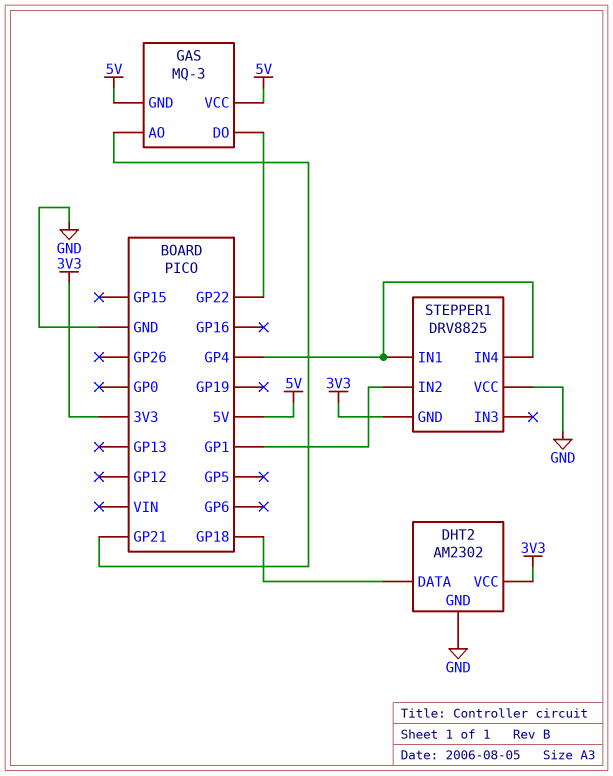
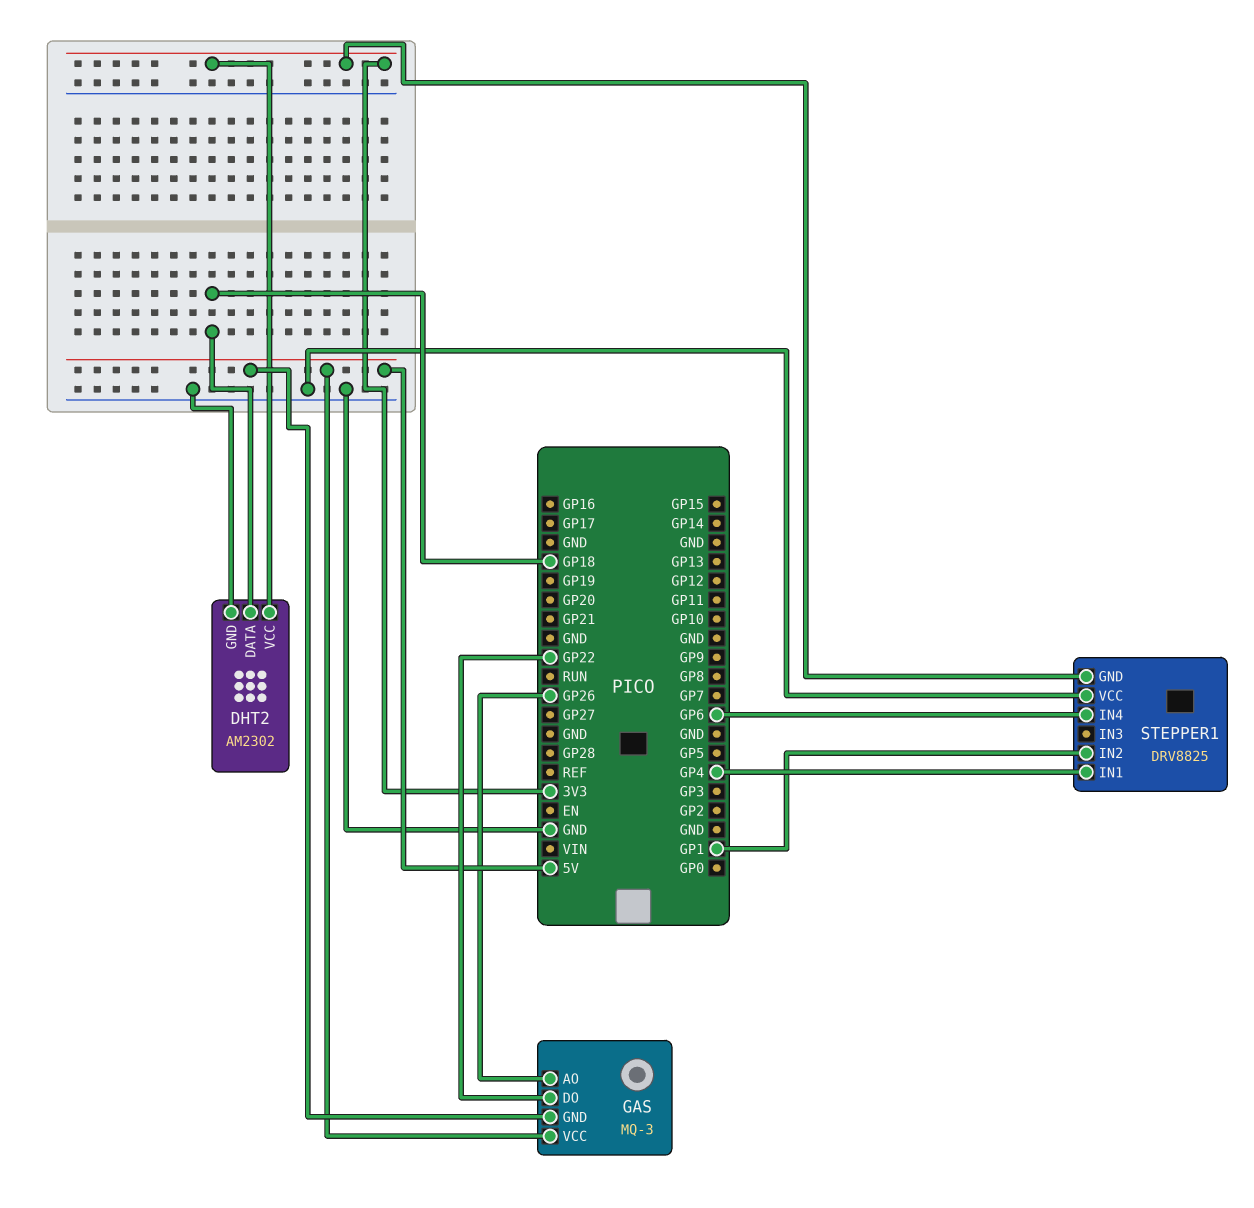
GAS pin AO: GP21 -> GP26
STEPPER1 pin IN4: GP4 -> GP6

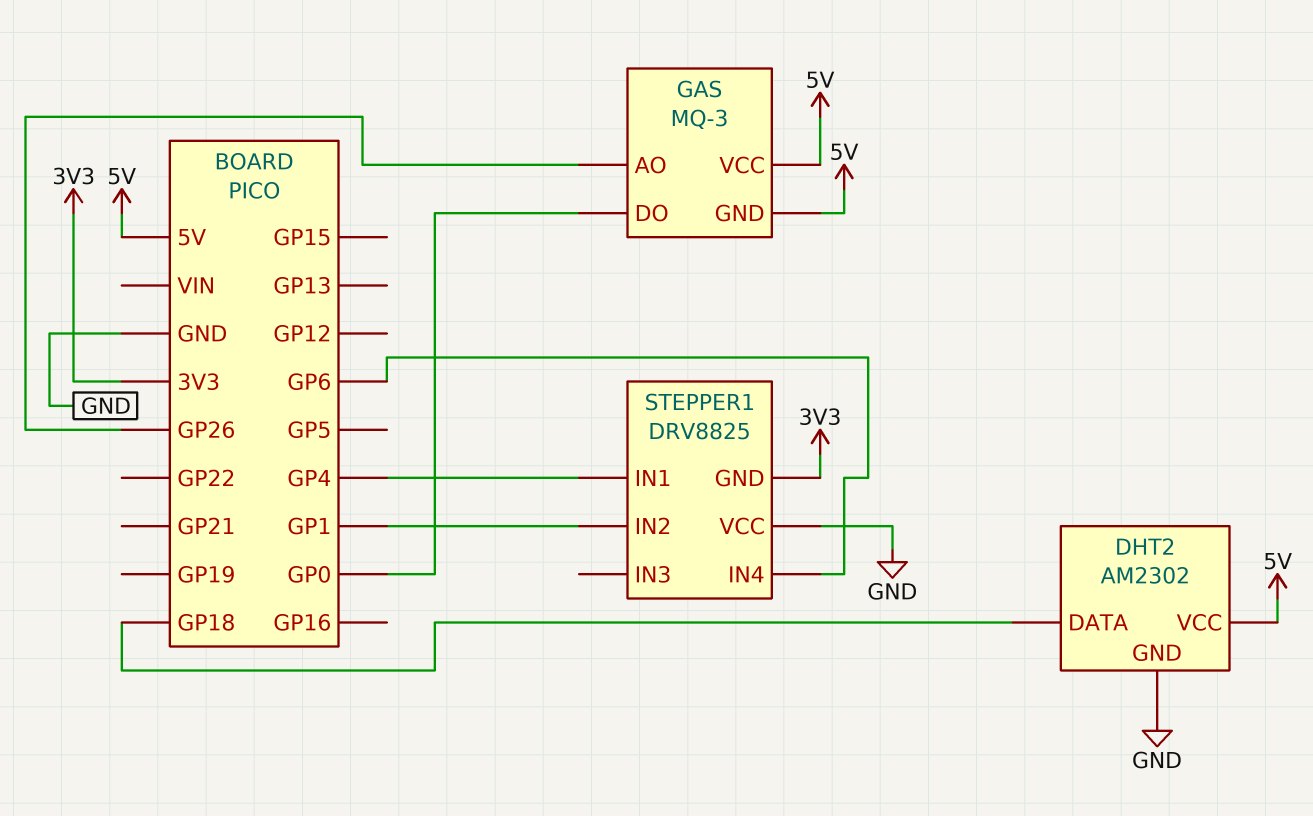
DHT2 pin VCC: 3V3 -> 5V
GAS pin DO: GP22 -> GP0

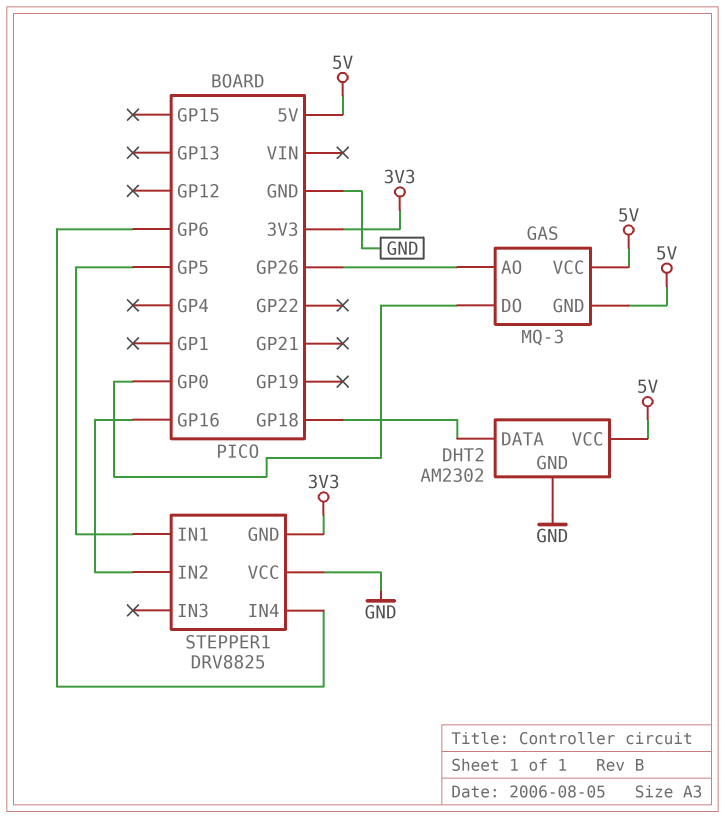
STEPPER1 pin IN1: GP4 -> GP5
STEPPER1 pin IN2: GP1 -> GP16

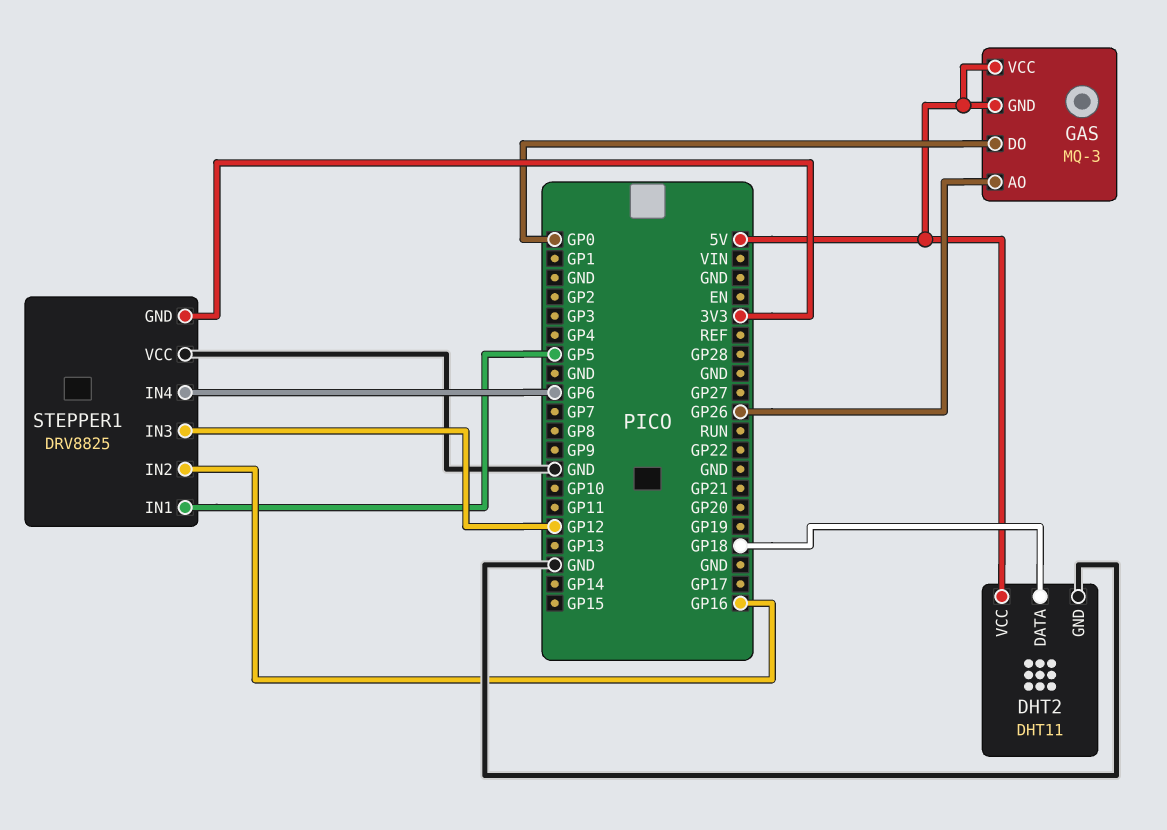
DHT2: AM2302 -> DHT11
STEPPER1 pin IN3: none -> GP12

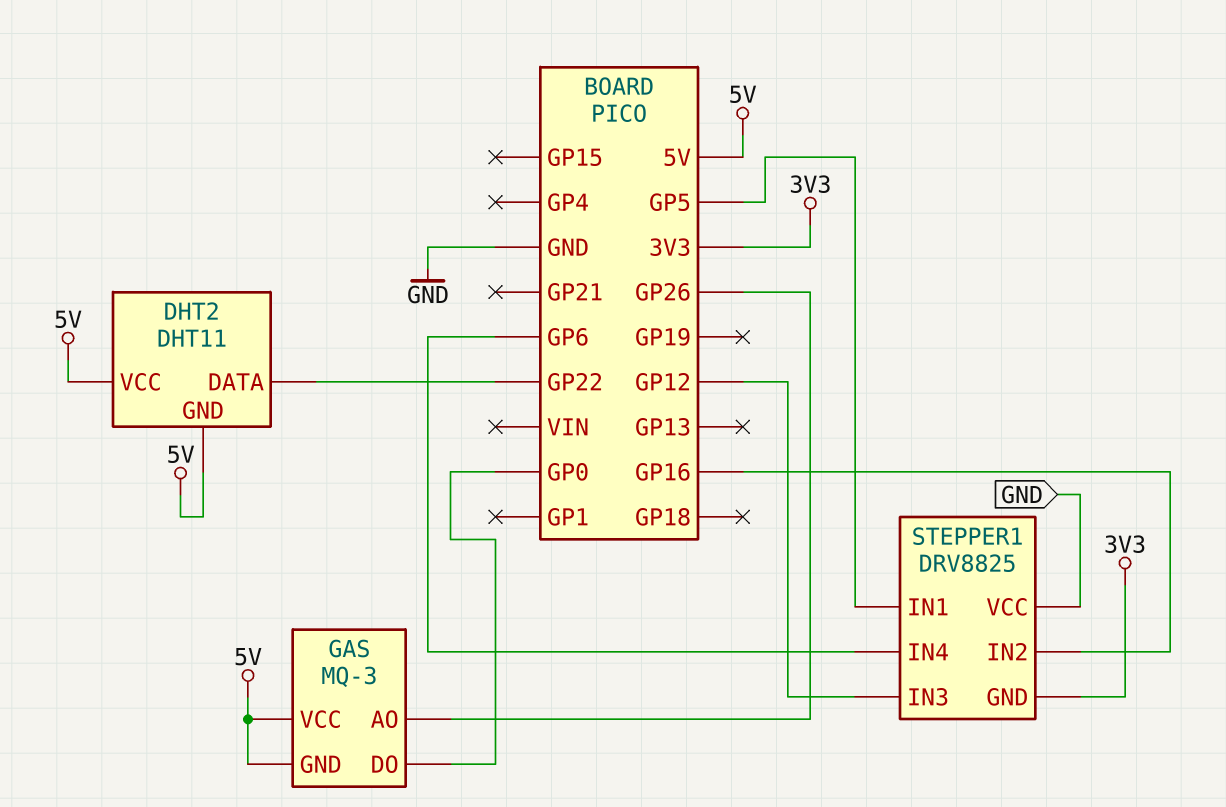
DHT2 pin DATA: GP18 -> GP22
DHT2 pin GND: GND -> 5V

